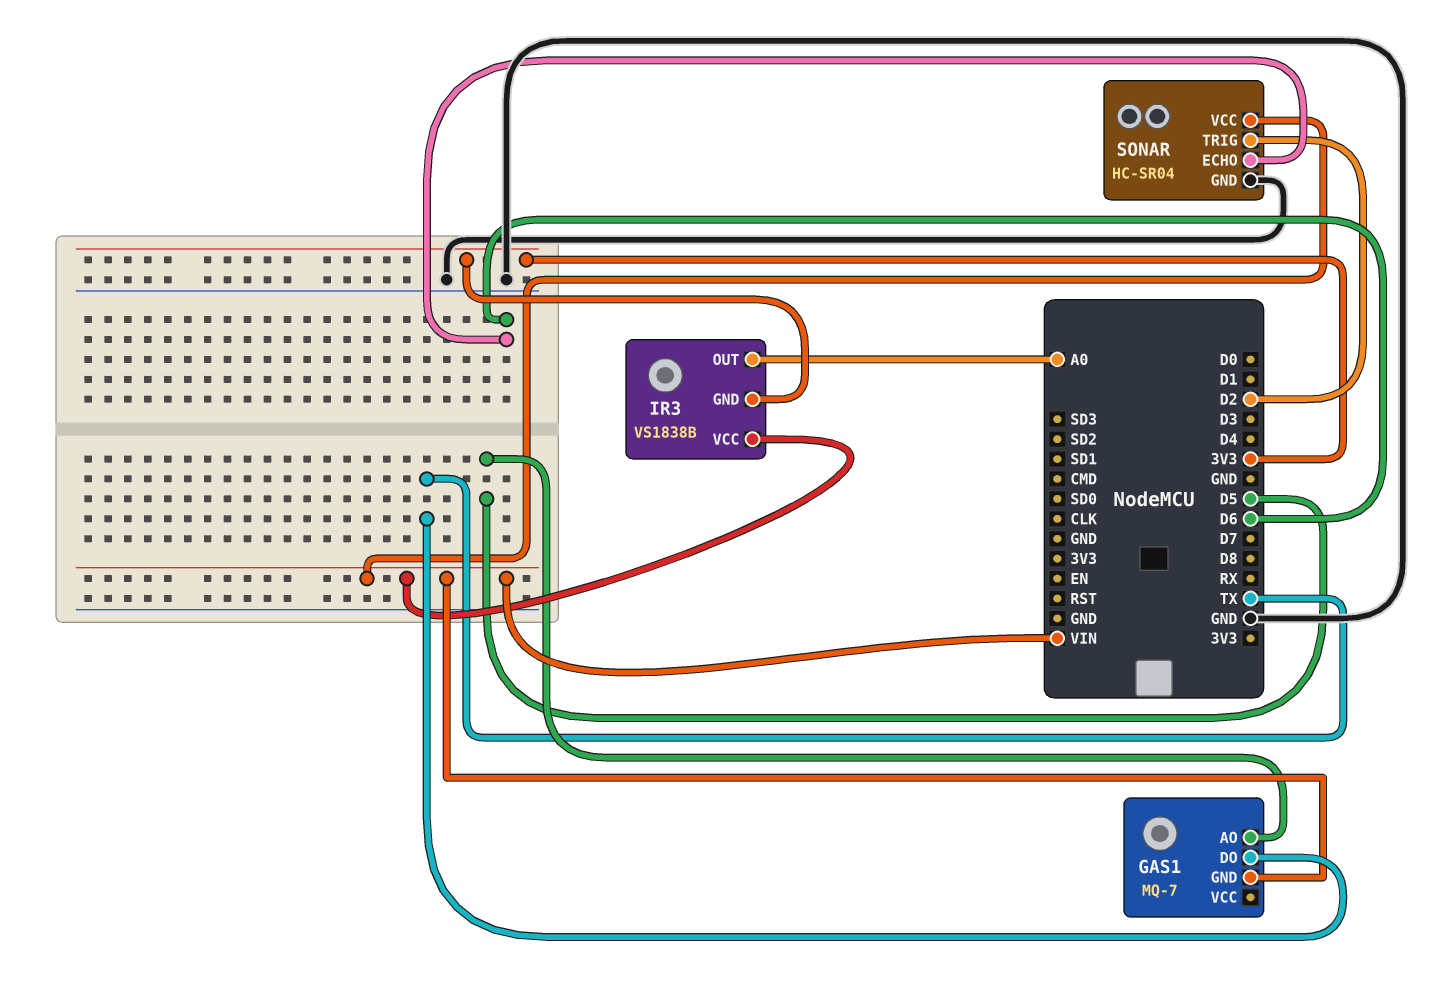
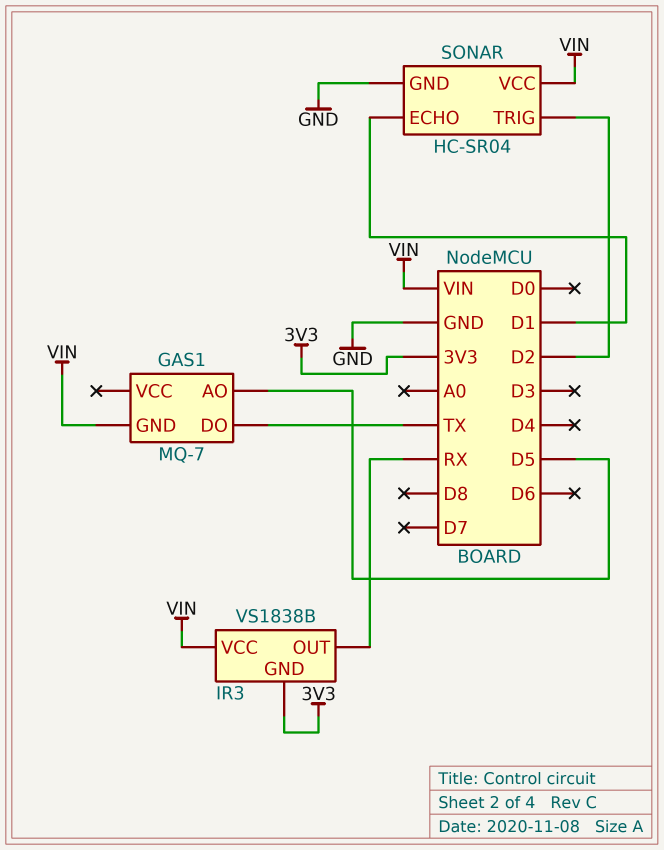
IR3 pin OUT: A0 -> RX
SONAR pin ECHO: D6 -> D1

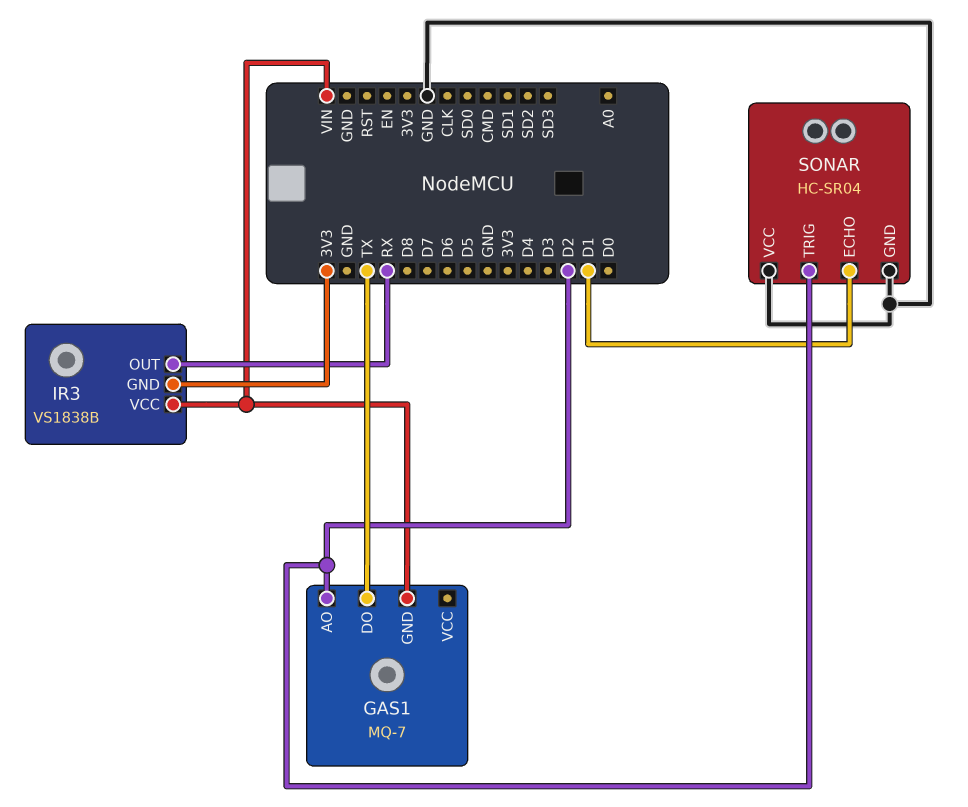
GAS1 pin AO: D5 -> D2
SONAR pin VCC: VIN -> GND

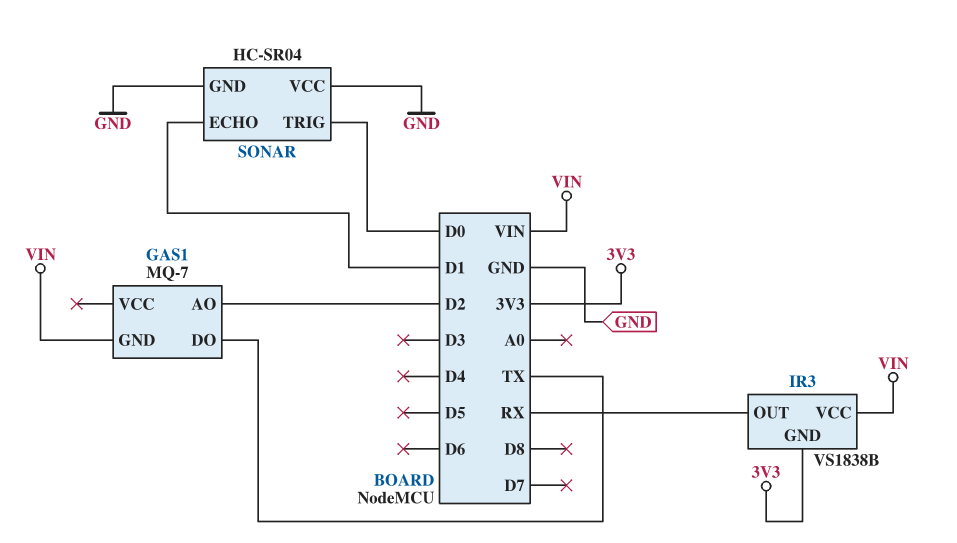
SONAR pin TRIG: D2 -> D0

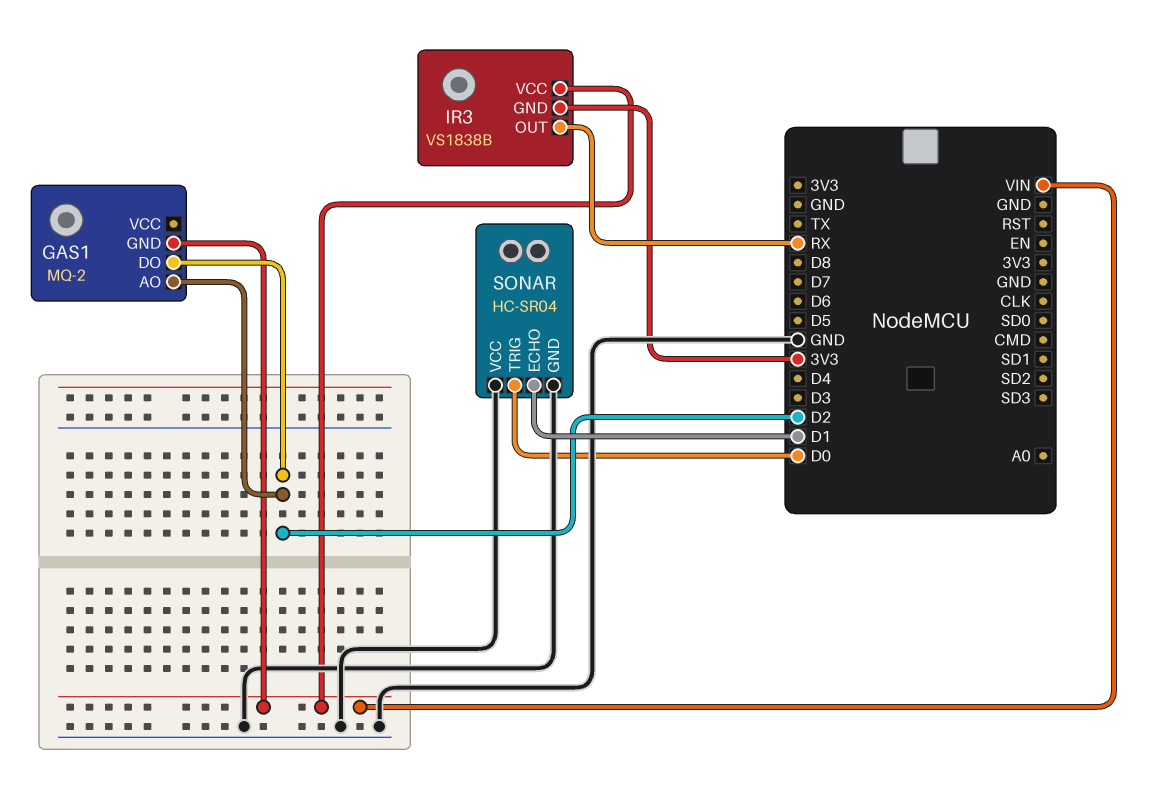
GAS1: MQ-7 -> MQ-2
GAS1 pin DO: TX -> D2

